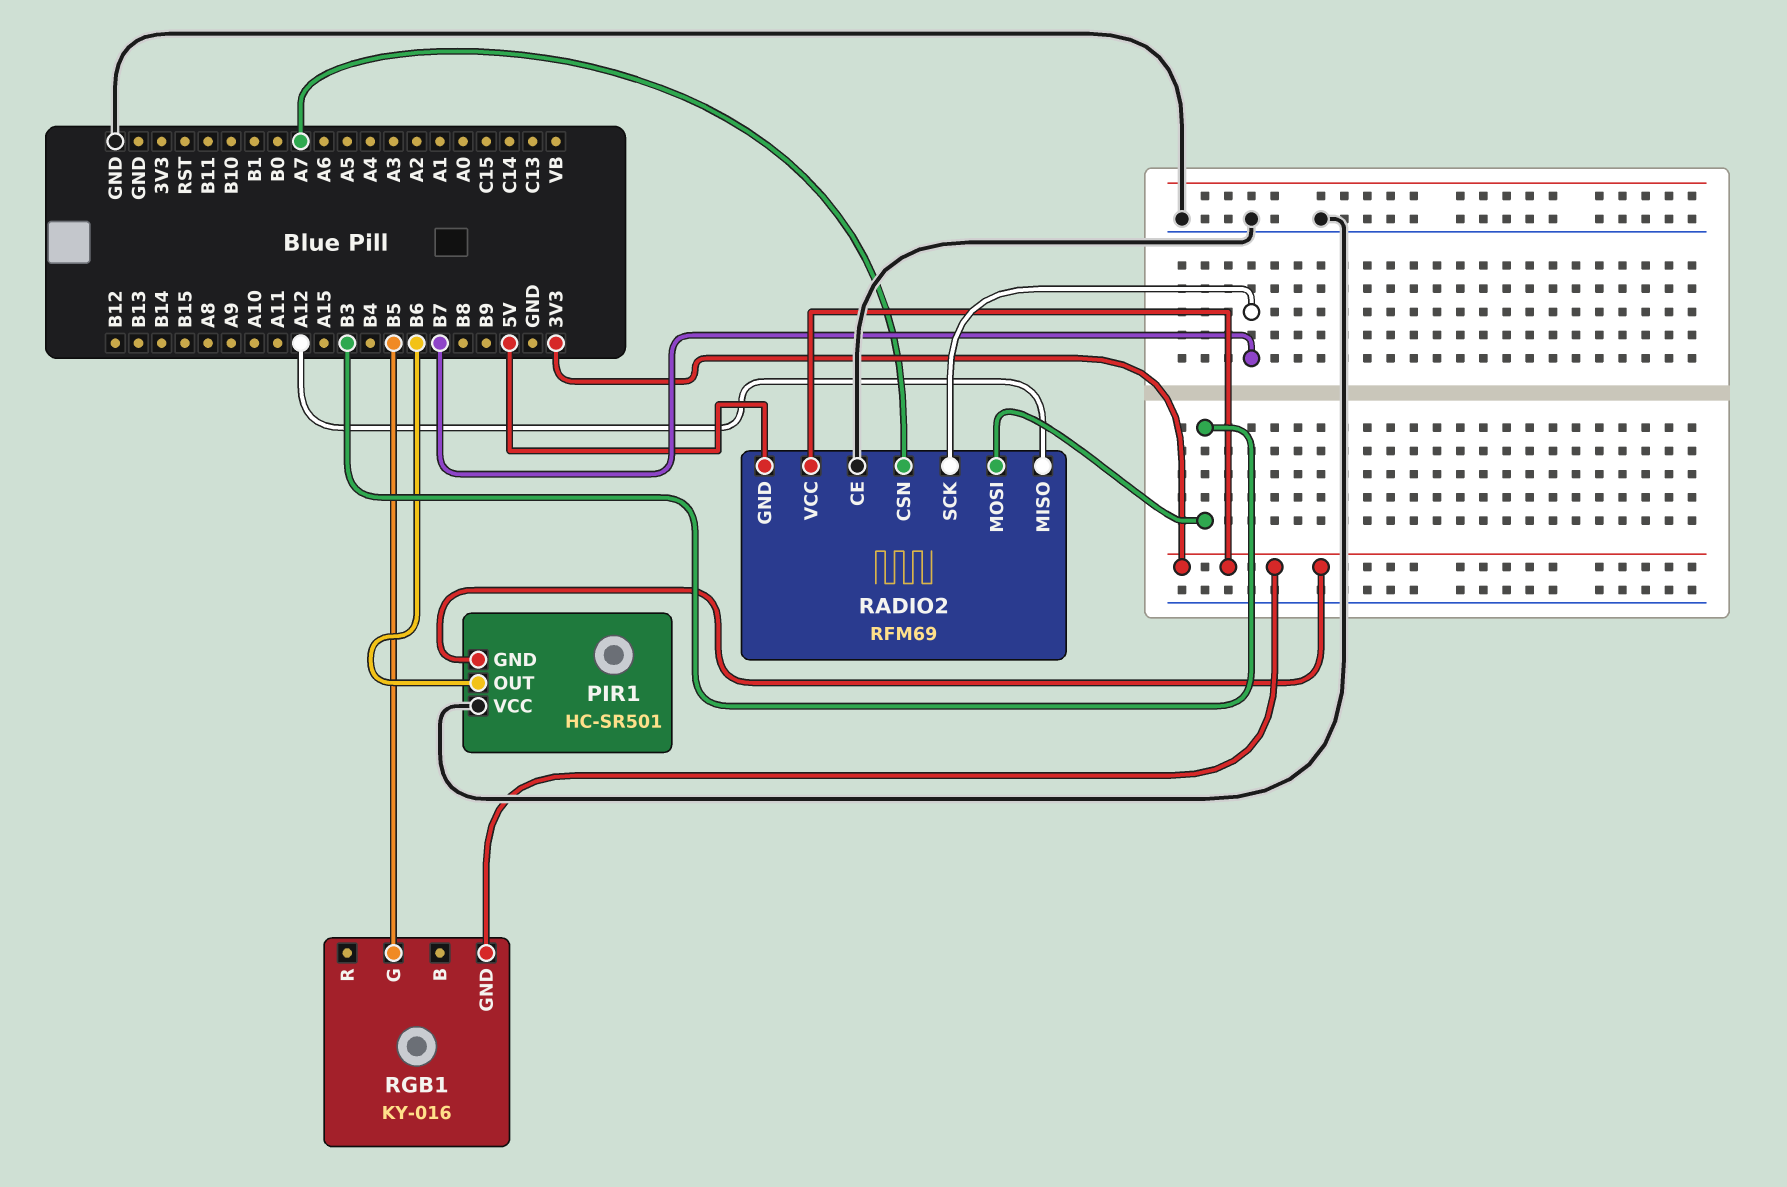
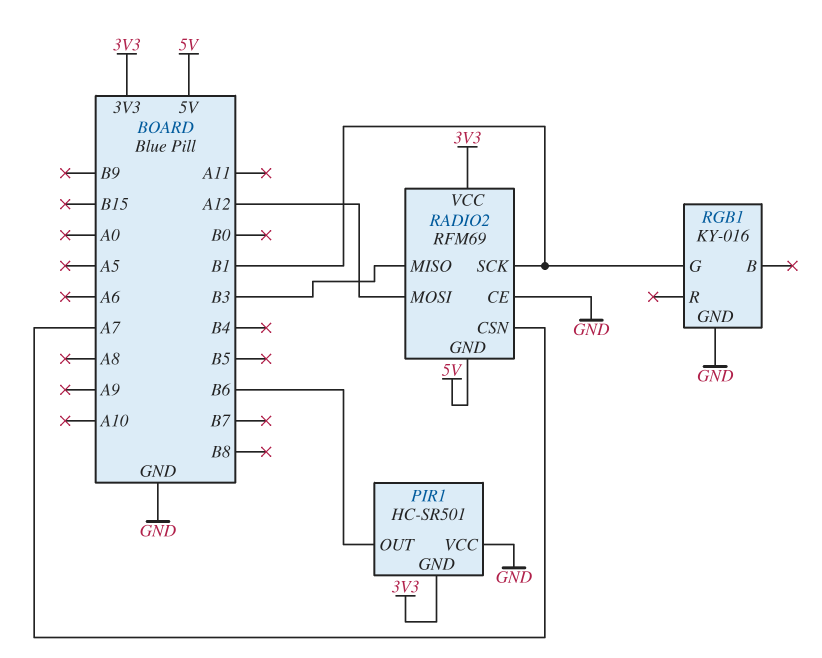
RADIO2 pin MISO: A12 -> B3
RADIO2 pin MOSI: B3 -> A12
RADIO2 pin SCK: B7 -> B1
RGB1 pin G: B5 -> B1
RGB1 pin GND: 3V3 -> GND

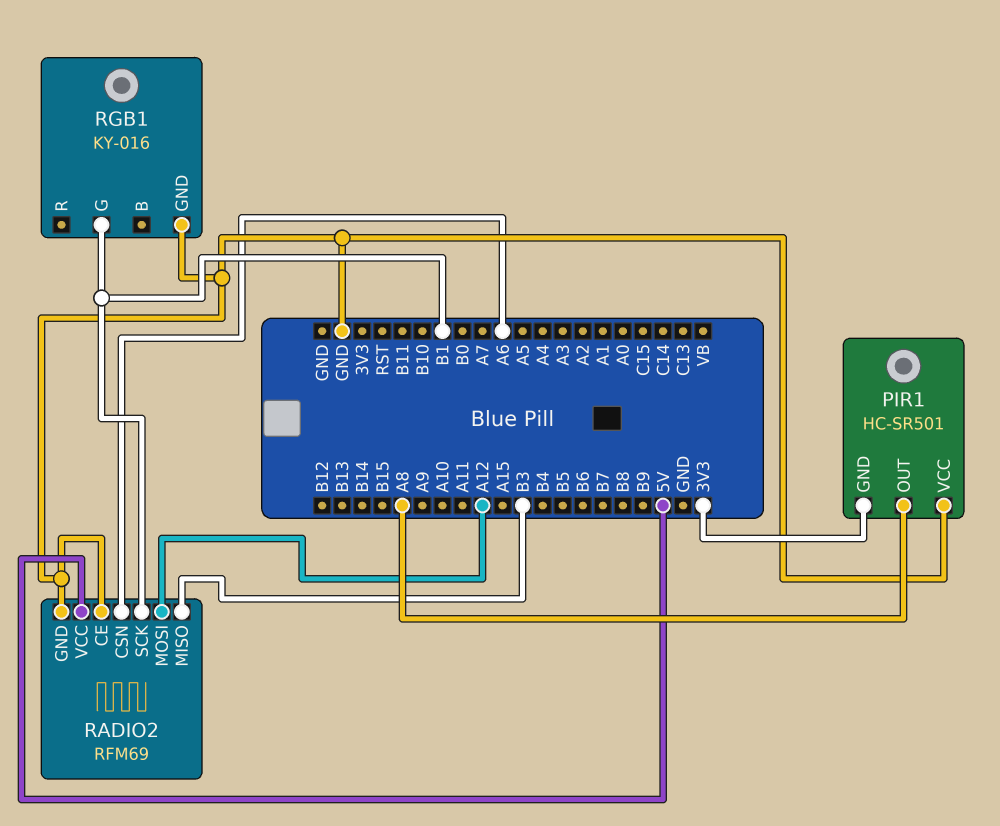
PIR1 pin OUT: B6 -> A8
RADIO2 pin CSN: A7 -> A6
RADIO2 pin GND: 5V -> GND
RADIO2 pin VCC: 3V3 -> 5V

